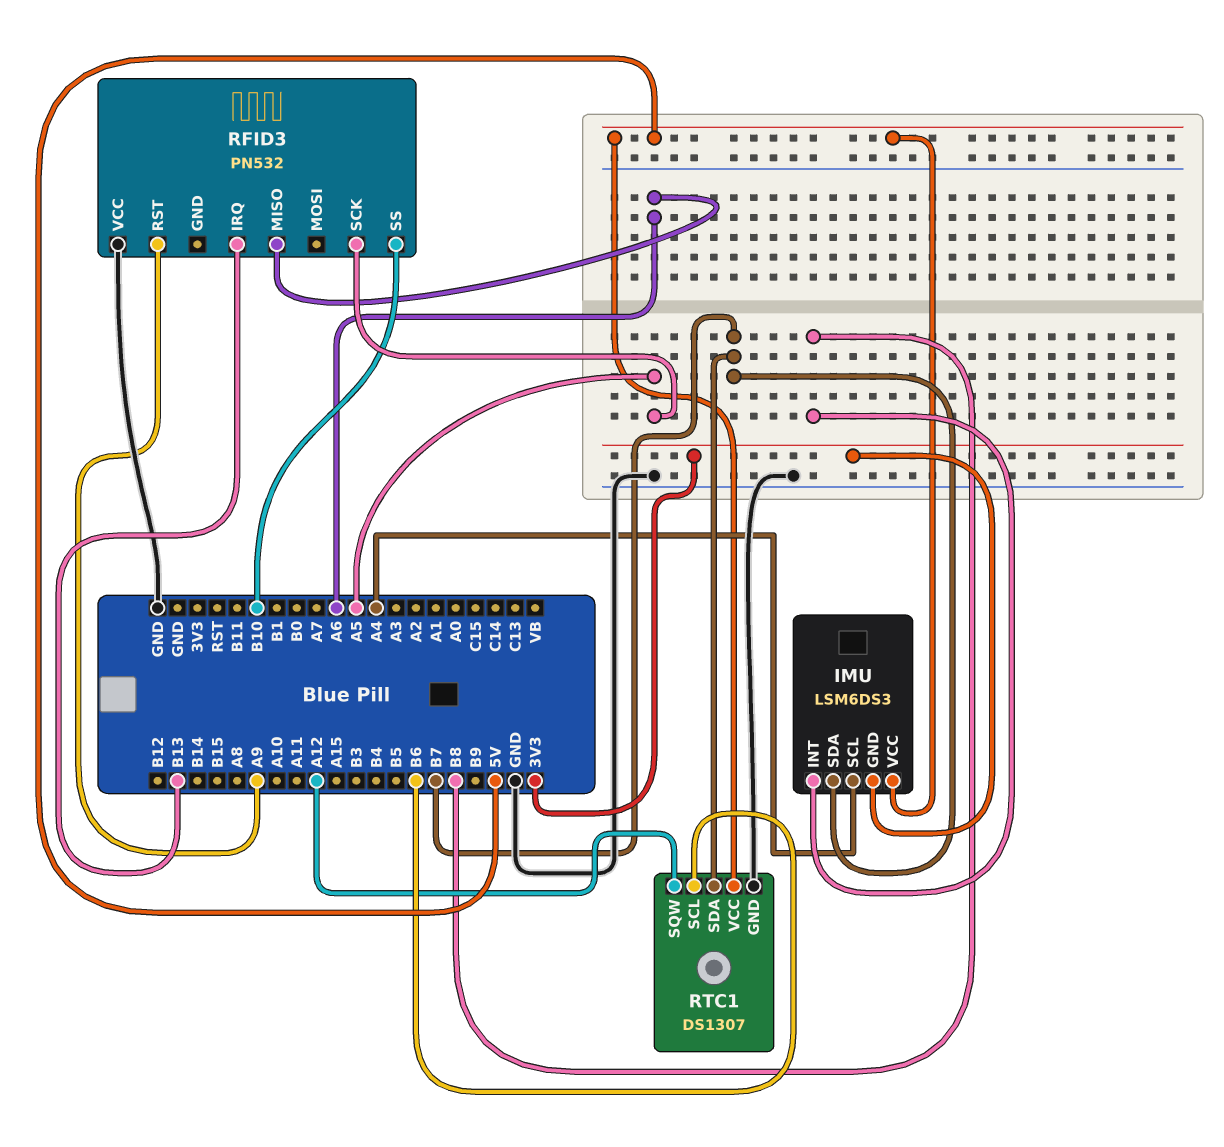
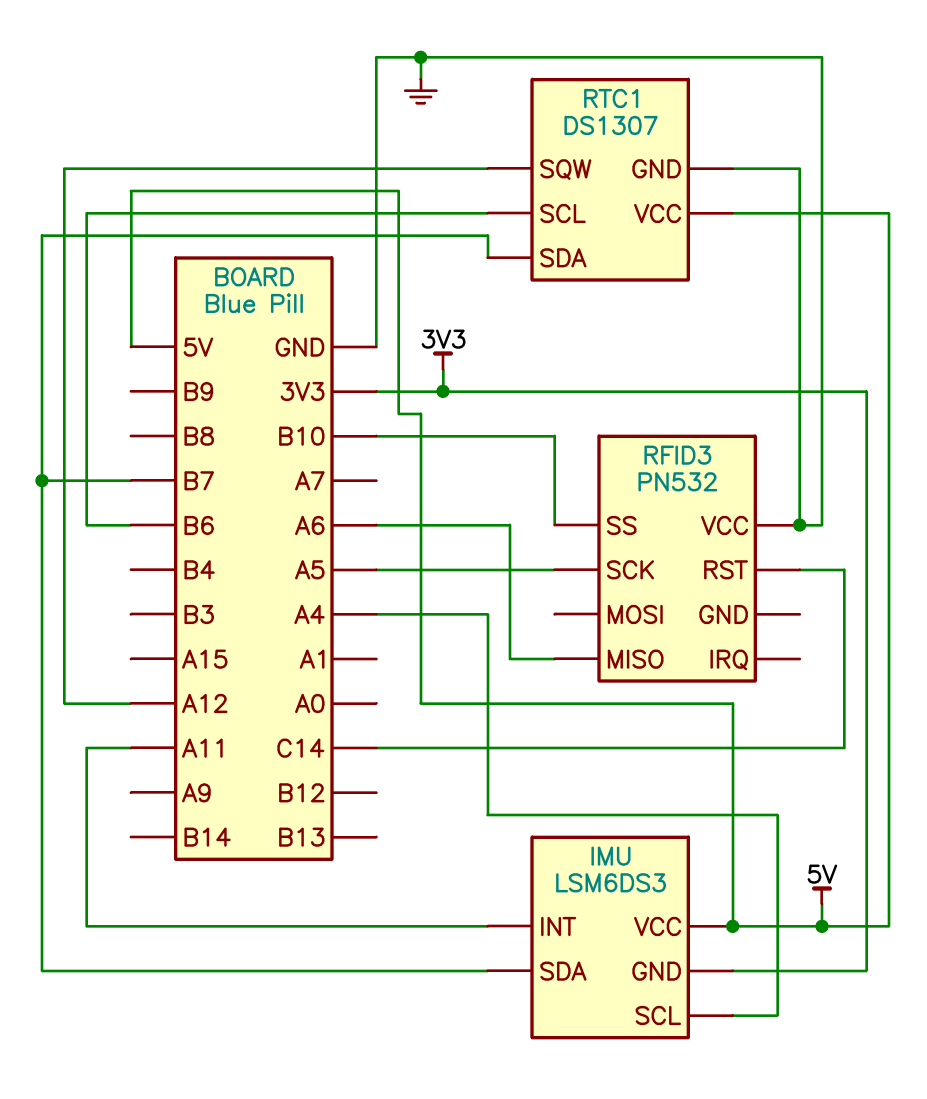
IMU pin INT: B8 -> A11
RFID3 pin IRQ: B13 -> none
RFID3 pin RST: A9 -> C14

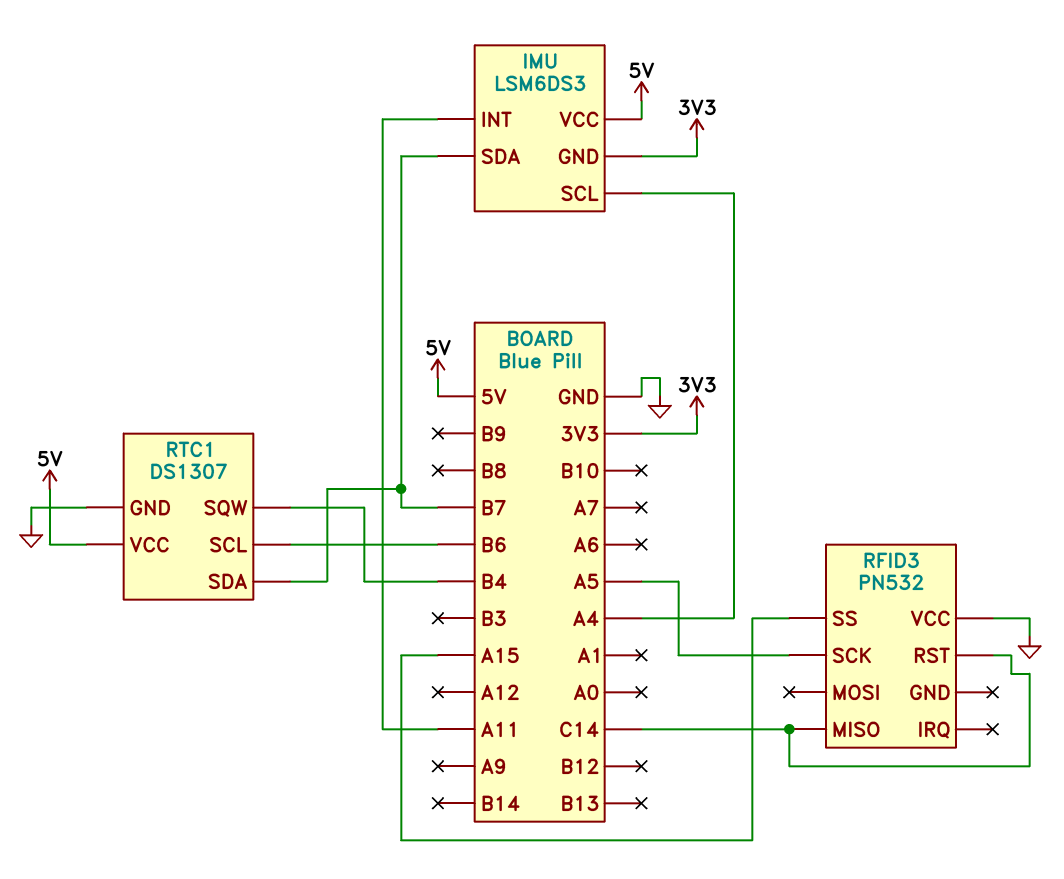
RFID3 pin MISO: A6 -> C14
RFID3 pin SS: B10 -> A15
RTC1 pin SQW: A12 -> B4

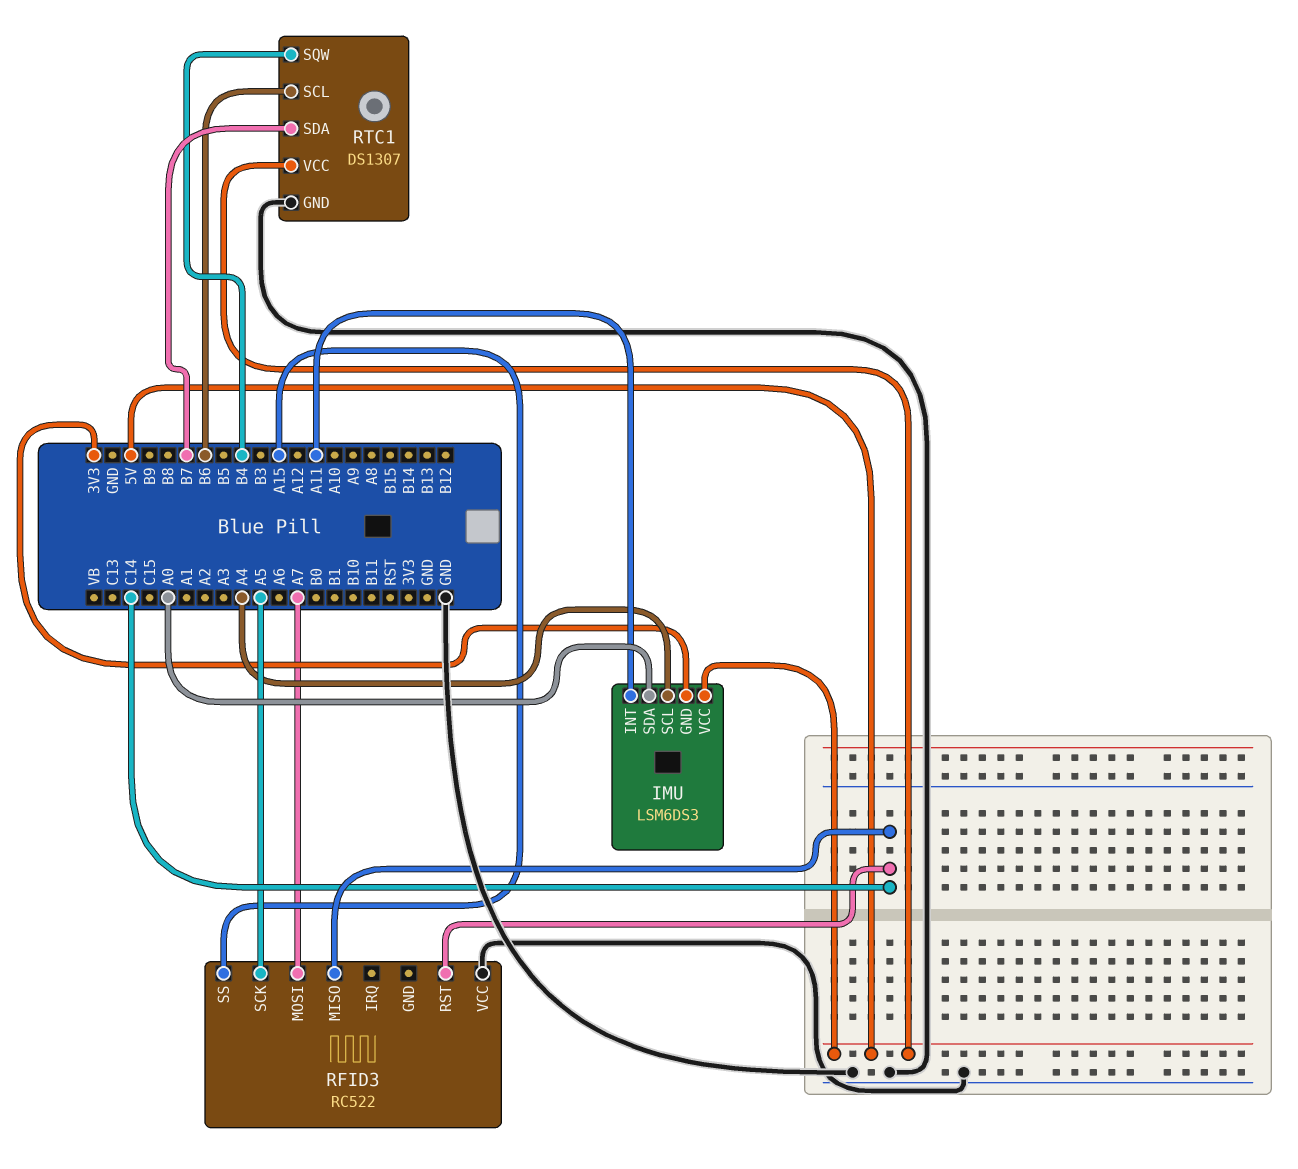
IMU pin SDA: B7 -> A0
RFID3: PN532 -> RC522
RFID3 pin MOSI: none -> A7

